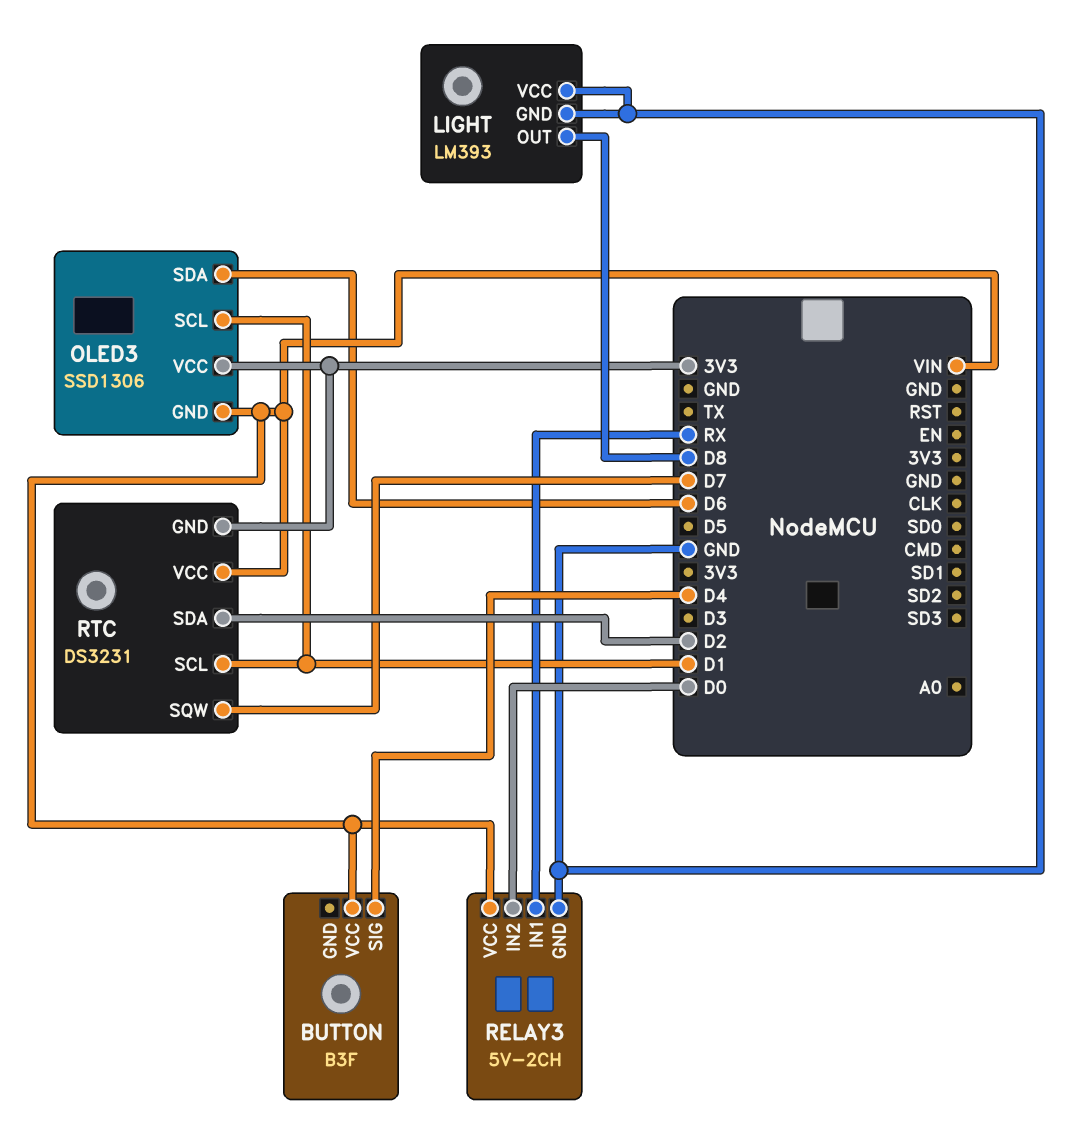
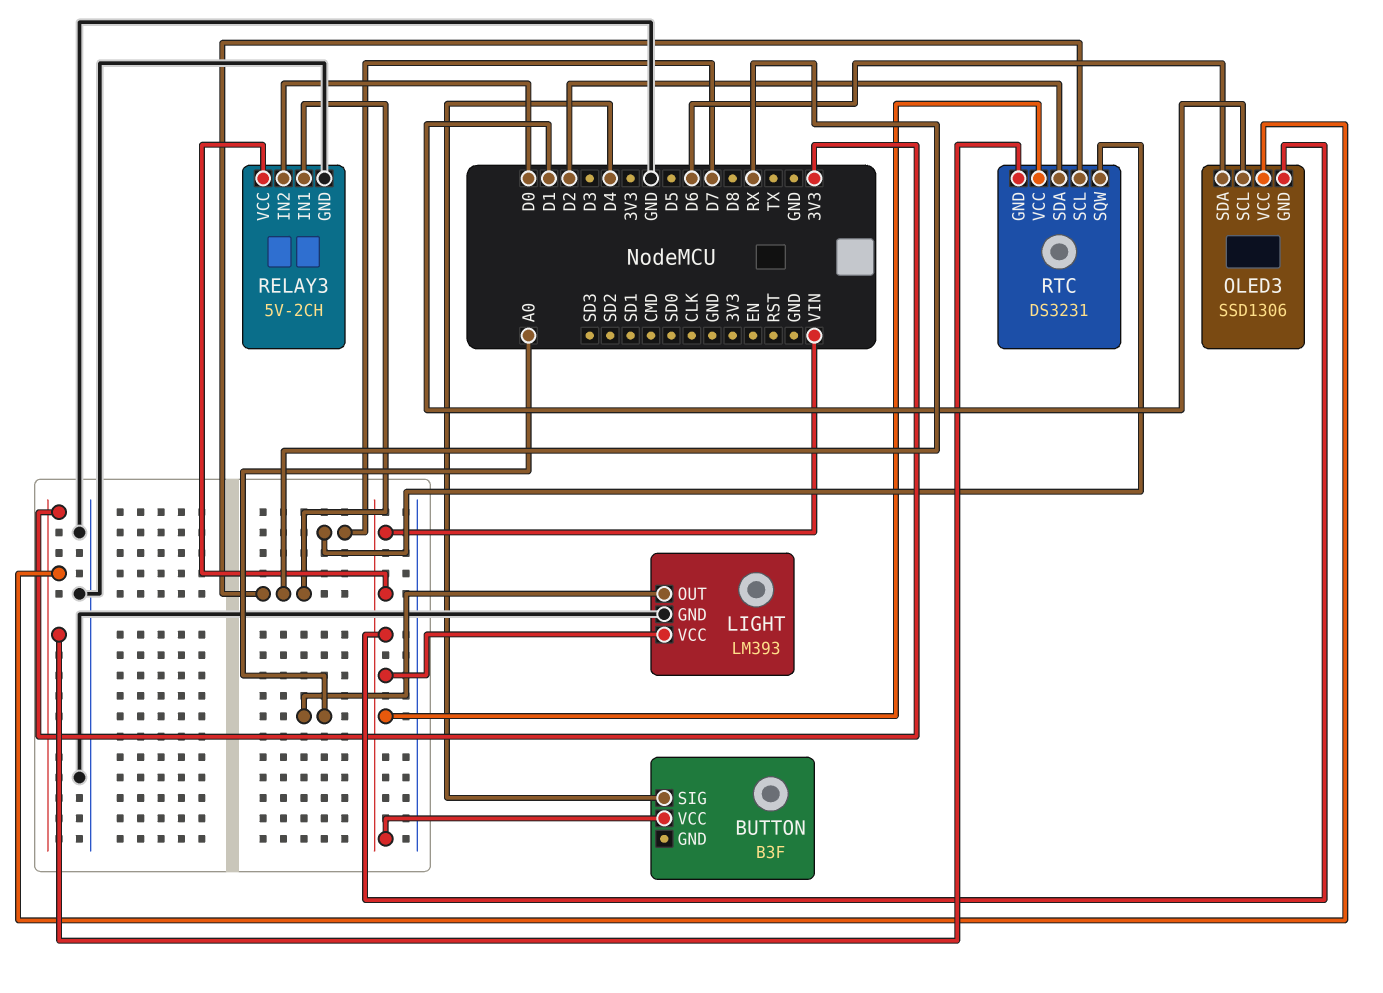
LIGHT pin OUT: D8 -> A0
LIGHT pin VCC: GND -> VIN
RTC pin SCL: D1 -> RX

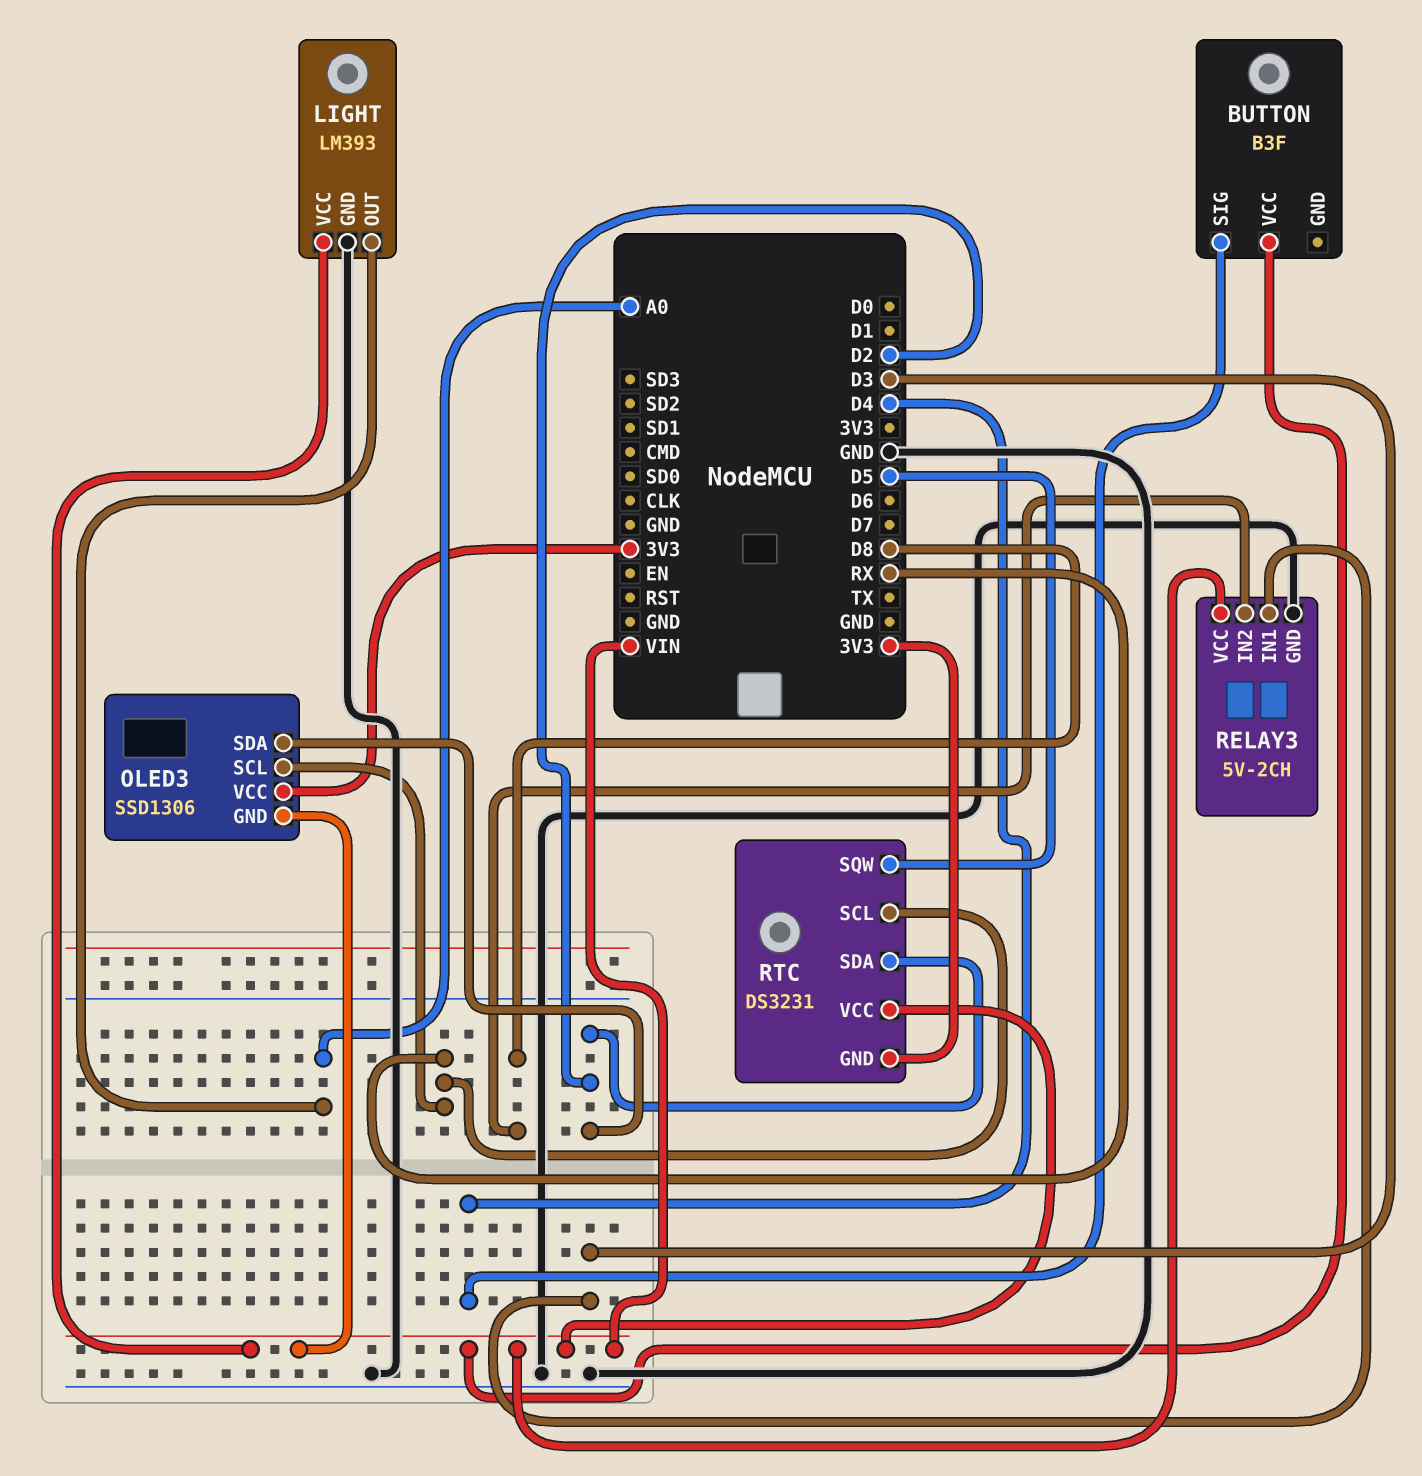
OLED3 pin SCL: D1 -> RX
OLED3 pin SDA: D6 -> D2
RELAY3 pin IN1: RX -> D3
RELAY3 pin IN2: D0 -> D8
RTC pin SQW: D7 -> D5

